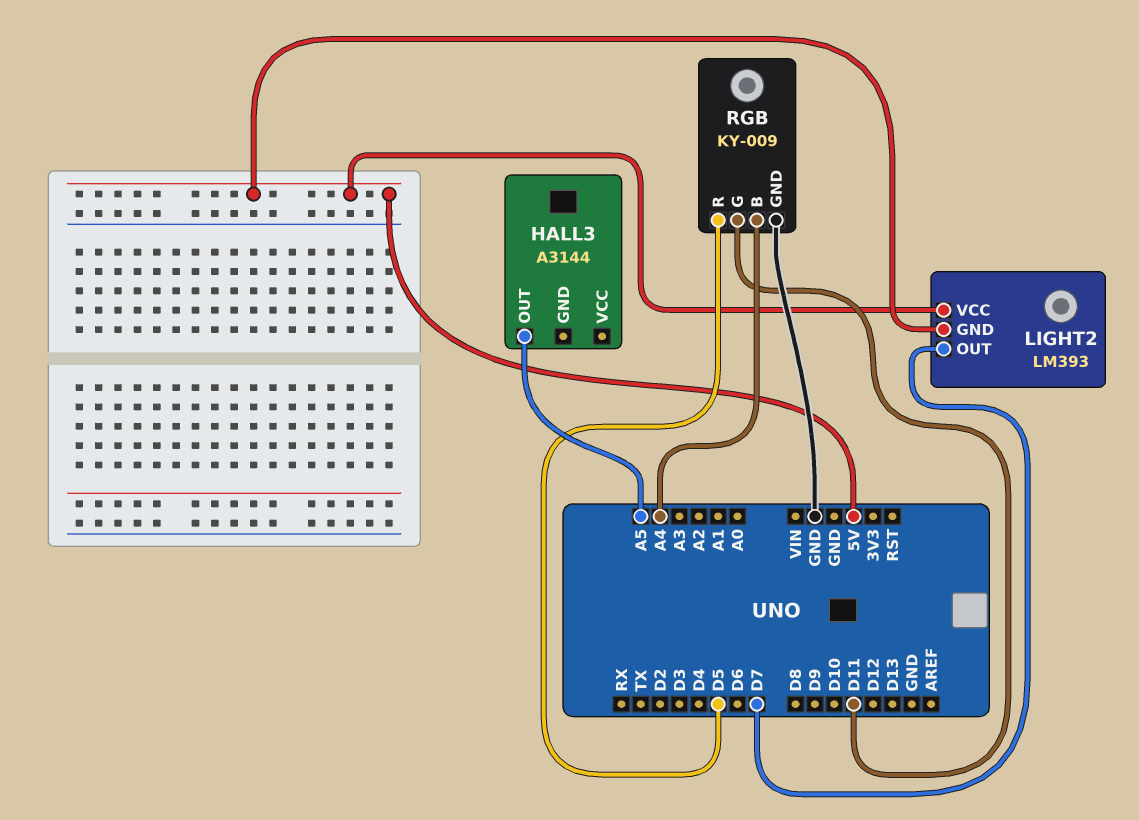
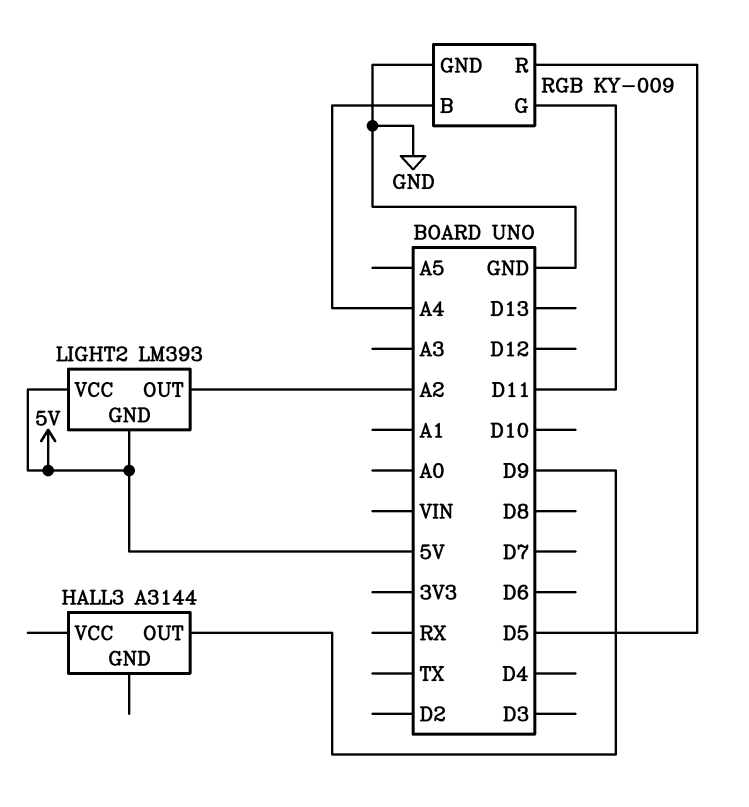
HALL3 pin OUT: A5 -> D9
LIGHT2 pin OUT: D7 -> A2

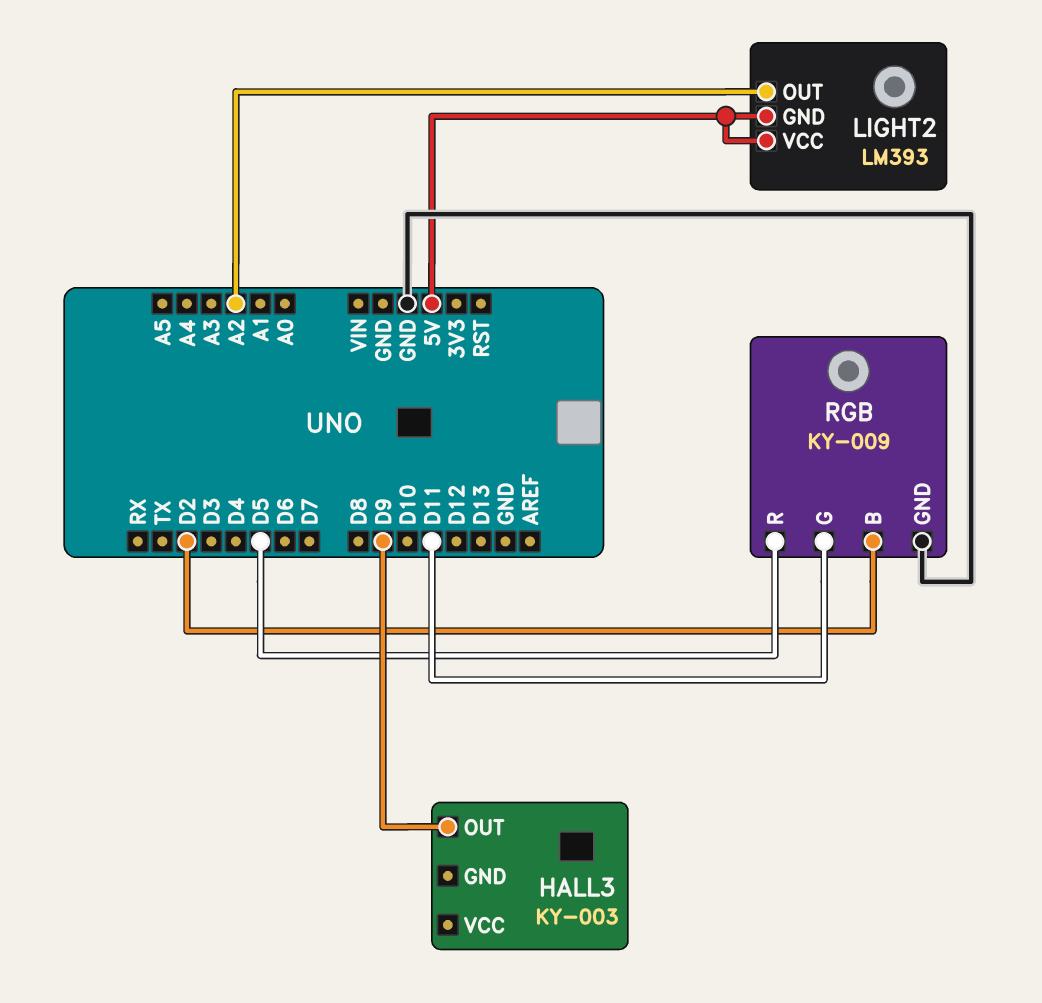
HALL3: A3144 -> KY-003
RGB pin B: A4 -> D2

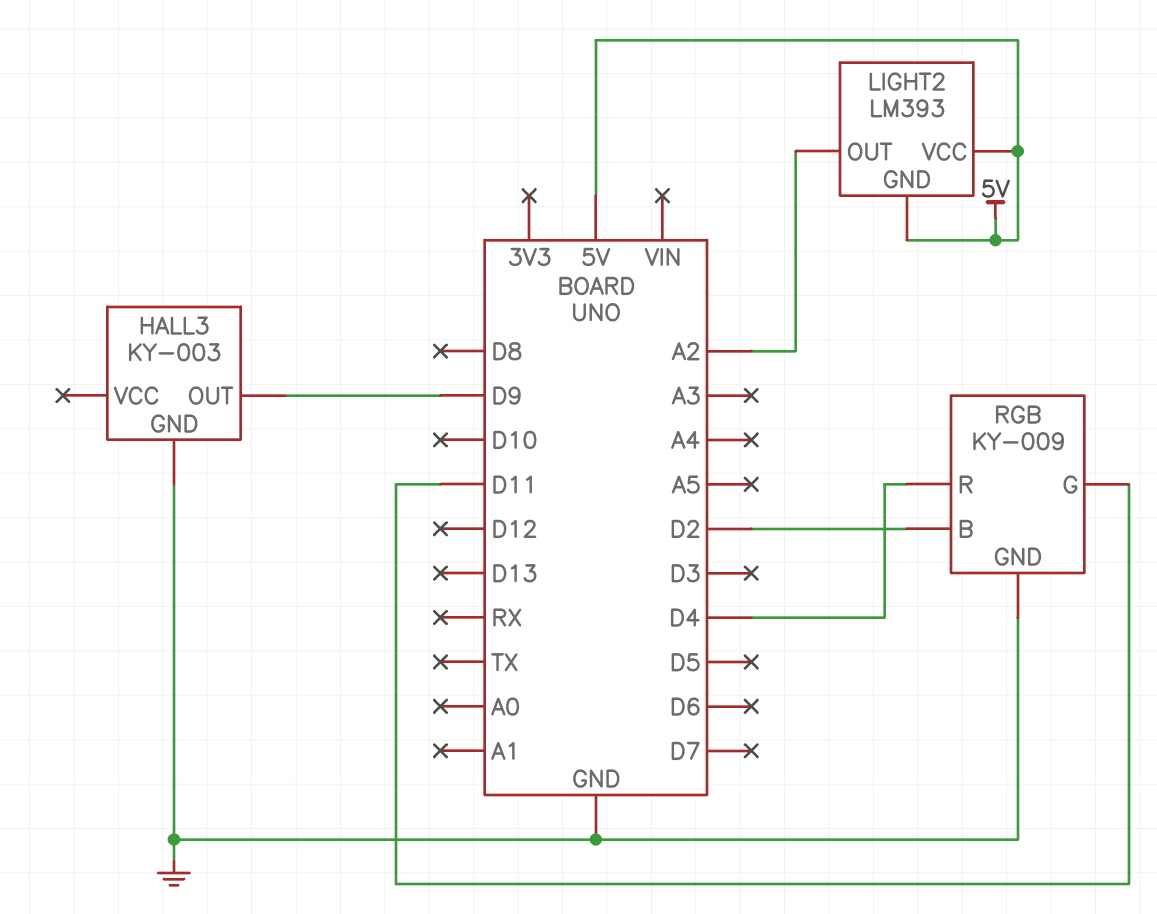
HALL3 pin GND: none -> GND
RGB pin R: D5 -> D4

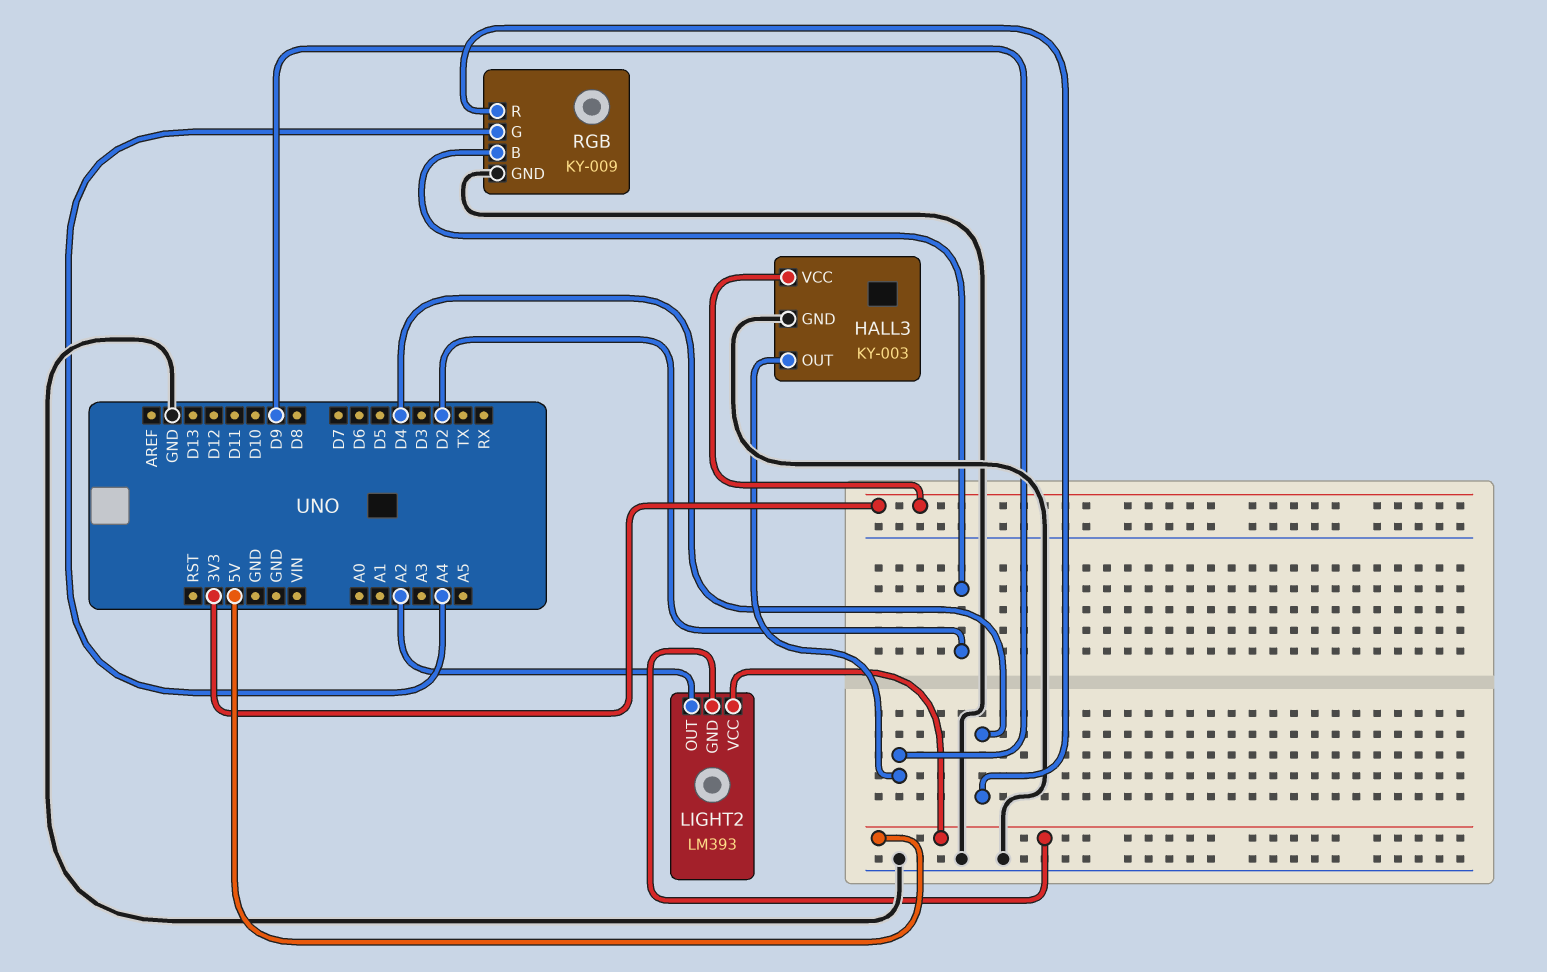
HALL3 pin VCC: none -> 3V3
RGB pin G: D11 -> A4

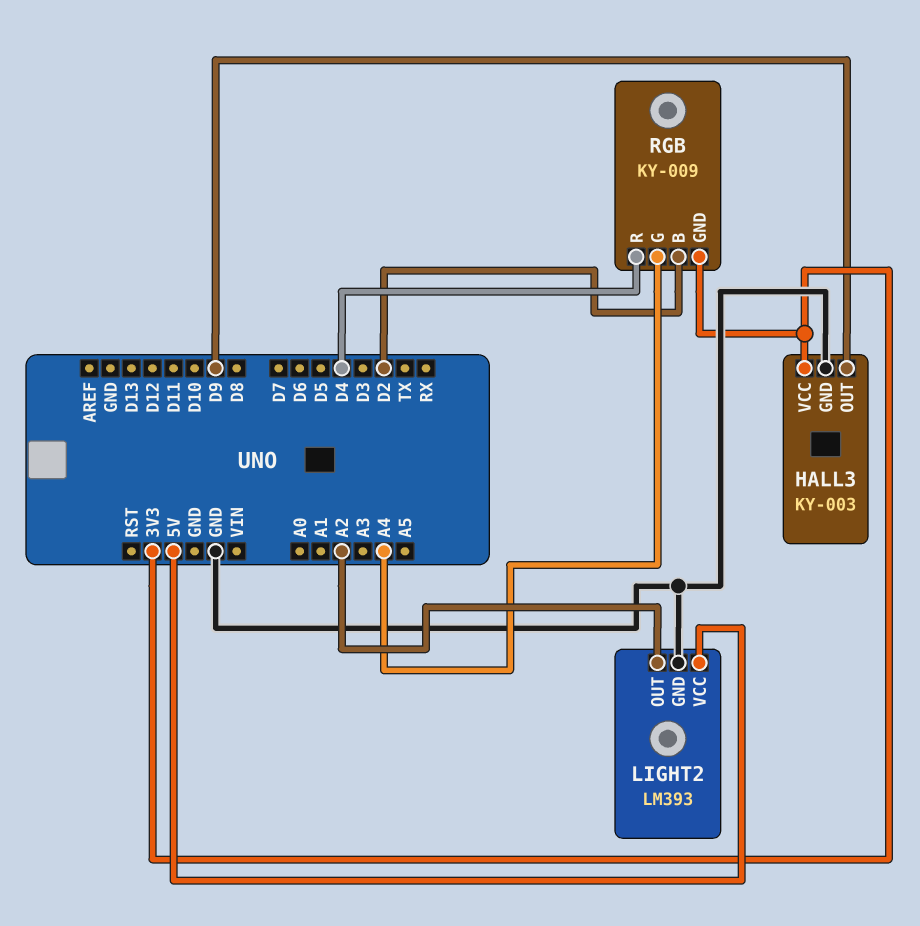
LIGHT2 pin GND: 5V -> GND
RGB pin GND: GND -> 3V3

